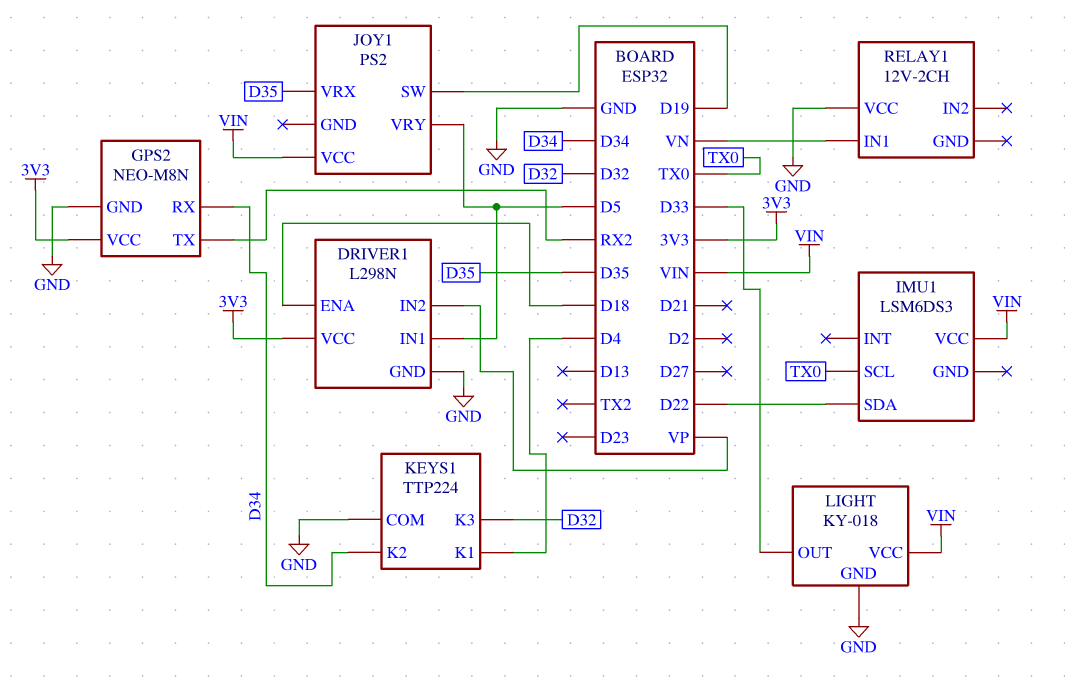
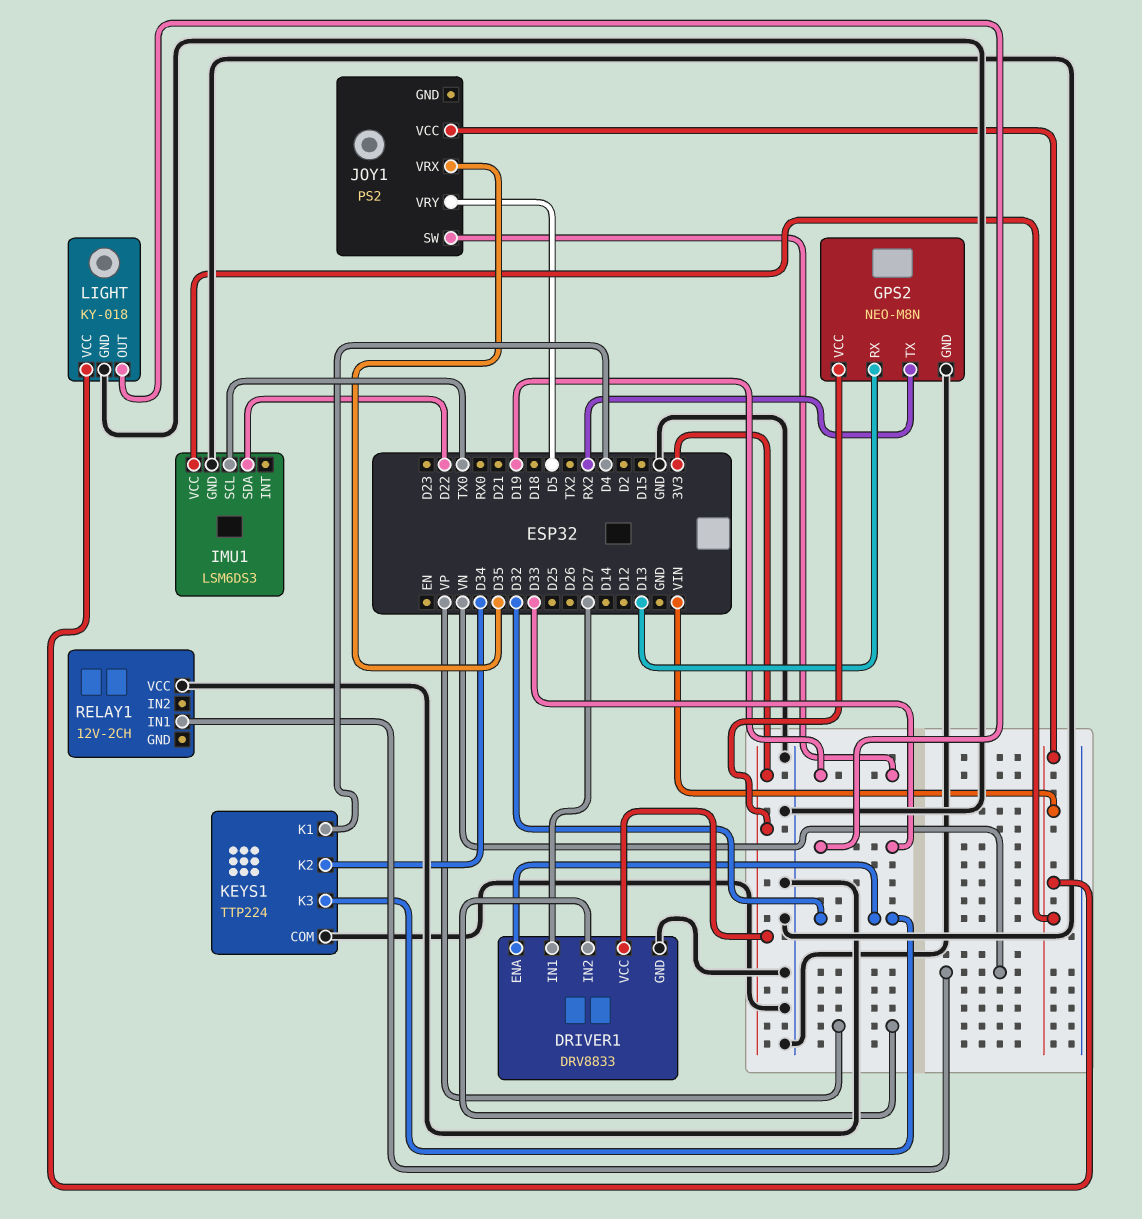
DRIVER1: L298N -> DRV8833
DRIVER1 pin ENA: D18 -> D32
DRIVER1 pin IN1: D5 -> D27
GPS2 pin RX: D34 -> D13
IMU1 pin GND: none -> GND

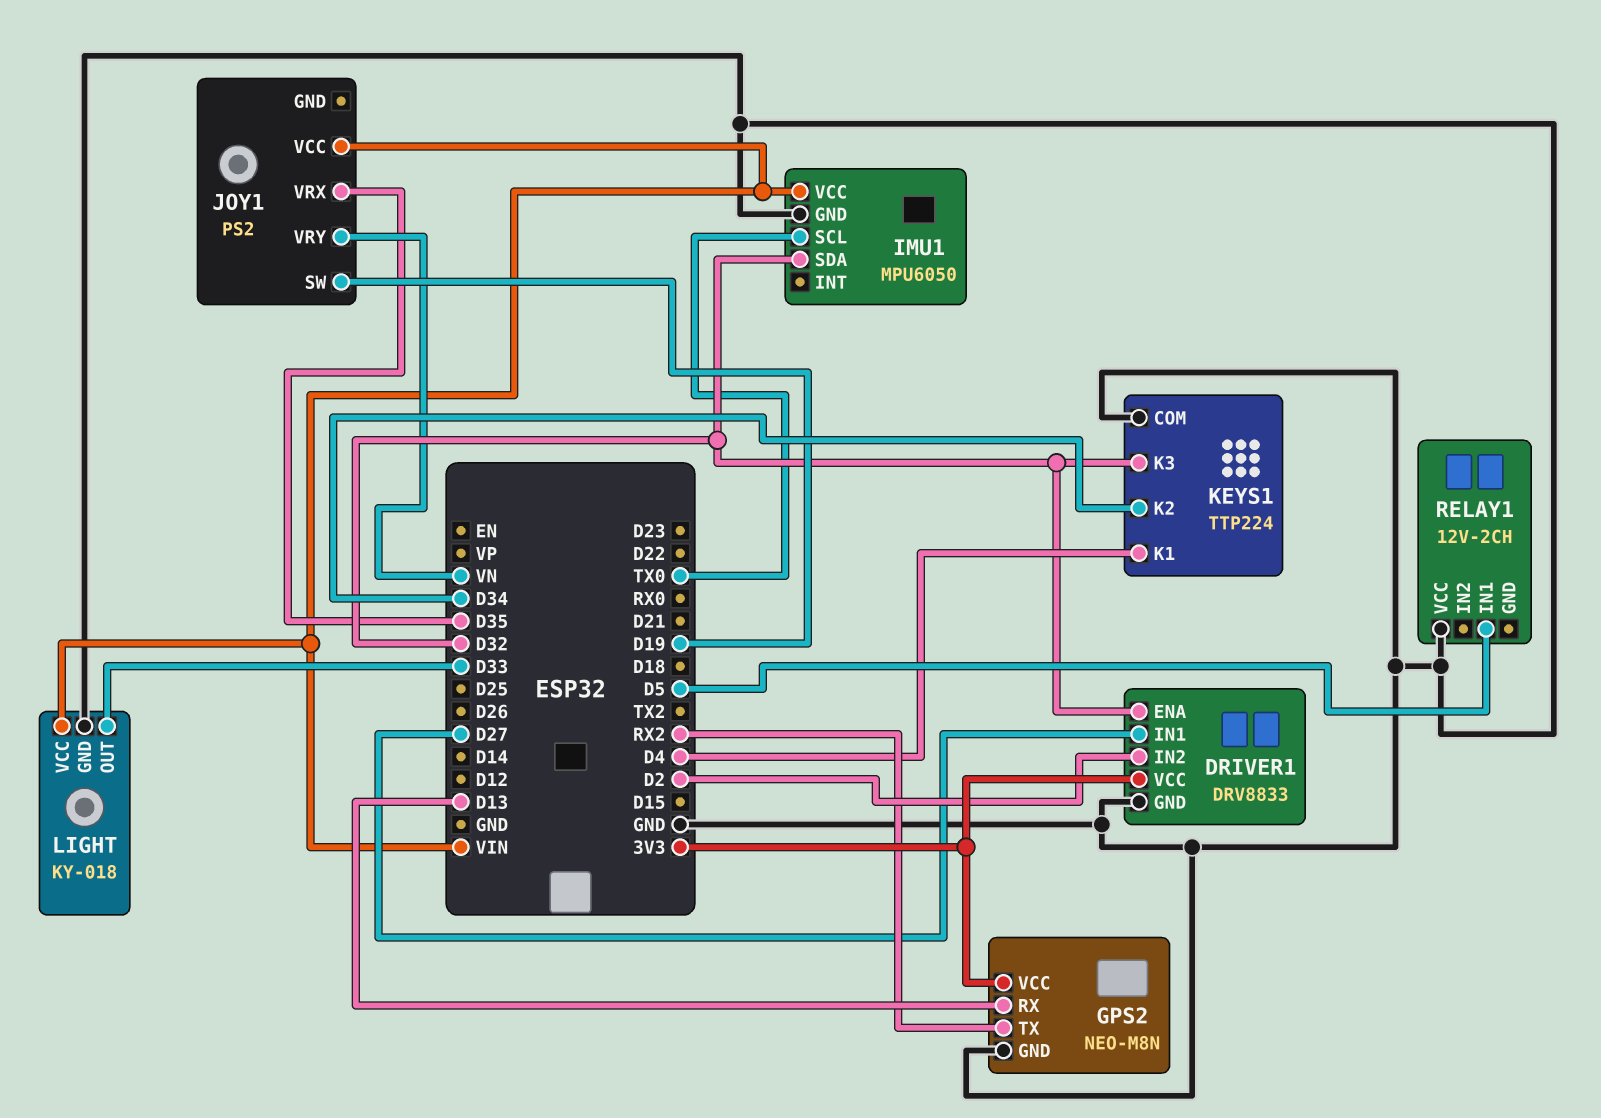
DRIVER1 pin IN2: VP -> D2
IMU1: LSM6DS3 -> MPU6050
IMU1 pin SDA: D22 -> D32
JOY1 pin VRY: D5 -> VN
RELAY1 pin IN1: VN -> D5

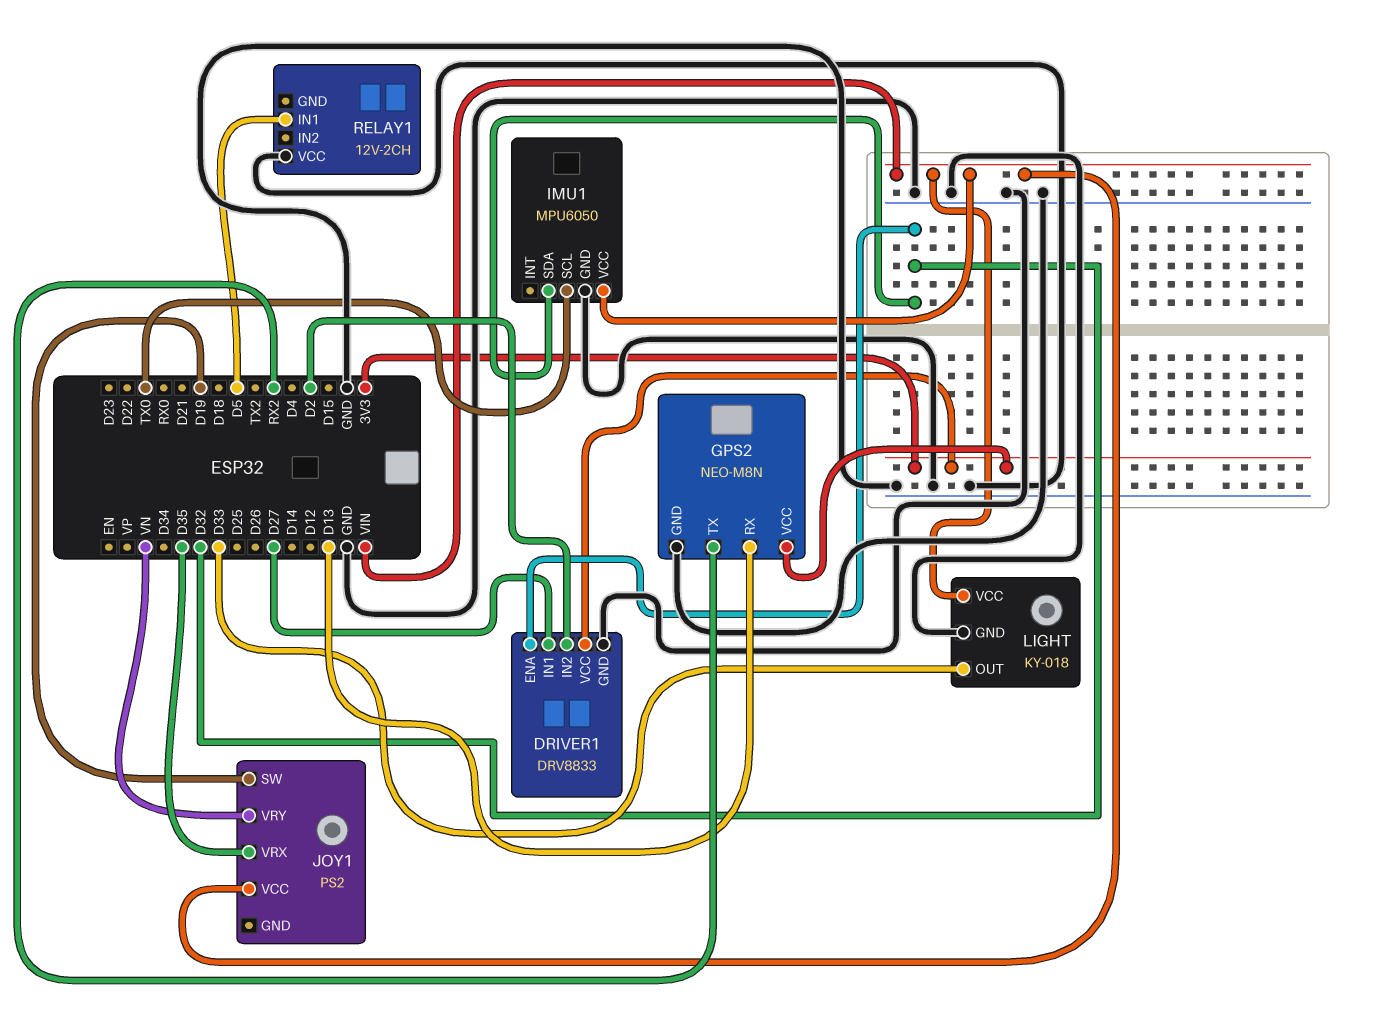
KEYS1: TTP224 -> none
KEYS1 pin COM: GND -> none
KEYS1 pin K1: D4 -> none
KEYS1 pin K2: D34 -> none
KEYS1 pin K3: D32 -> none

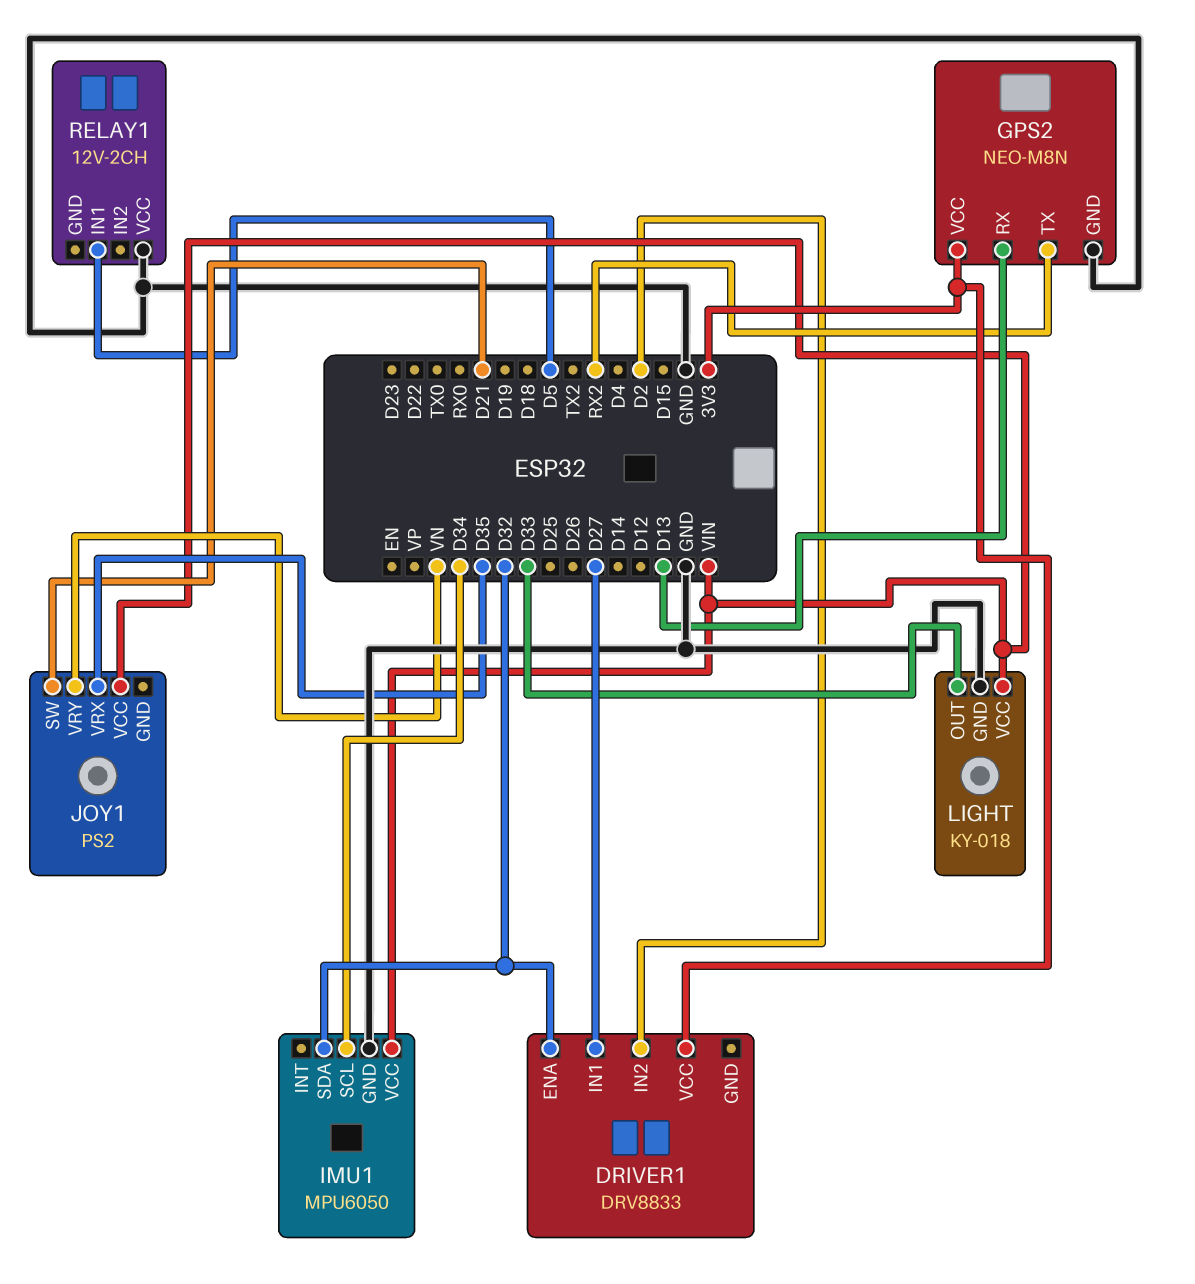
DRIVER1 pin GND: GND -> none
IMU1 pin SCL: TX0 -> D34
JOY1 pin SW: D19 -> D21

